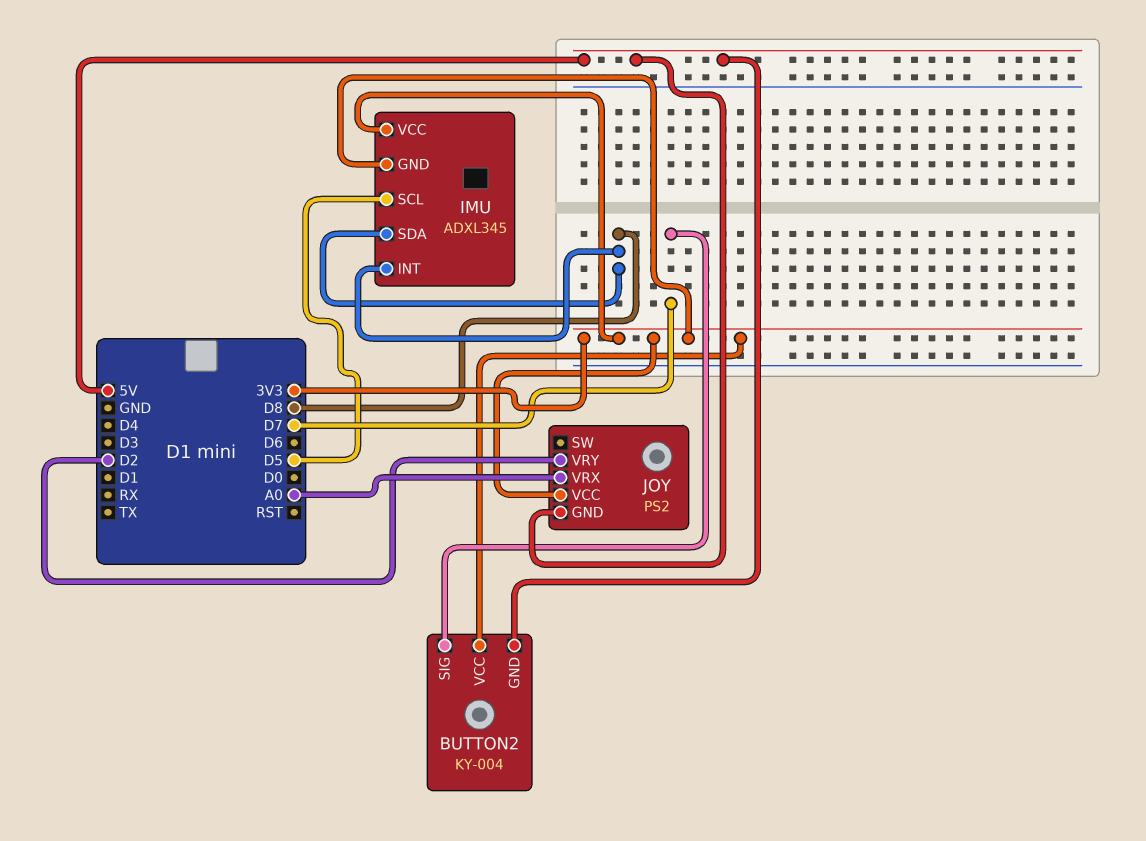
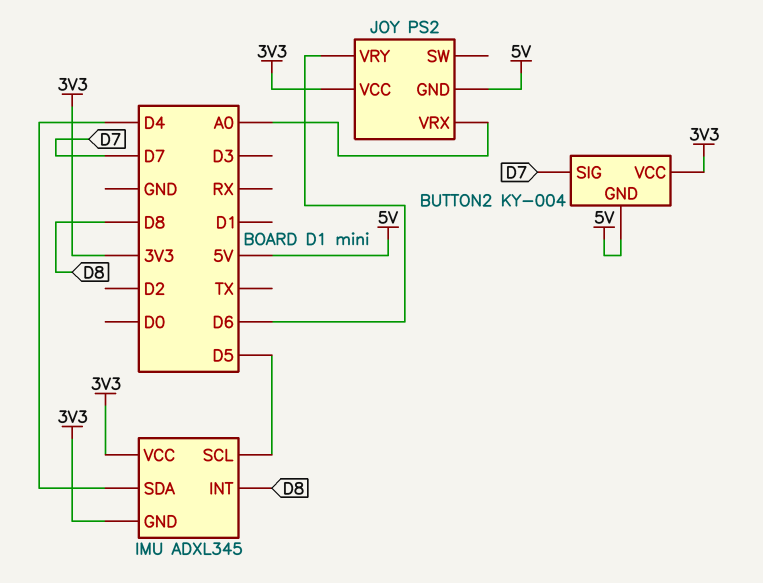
IMU pin SDA: D8 -> D4
JOY pin VRY: D2 -> D6

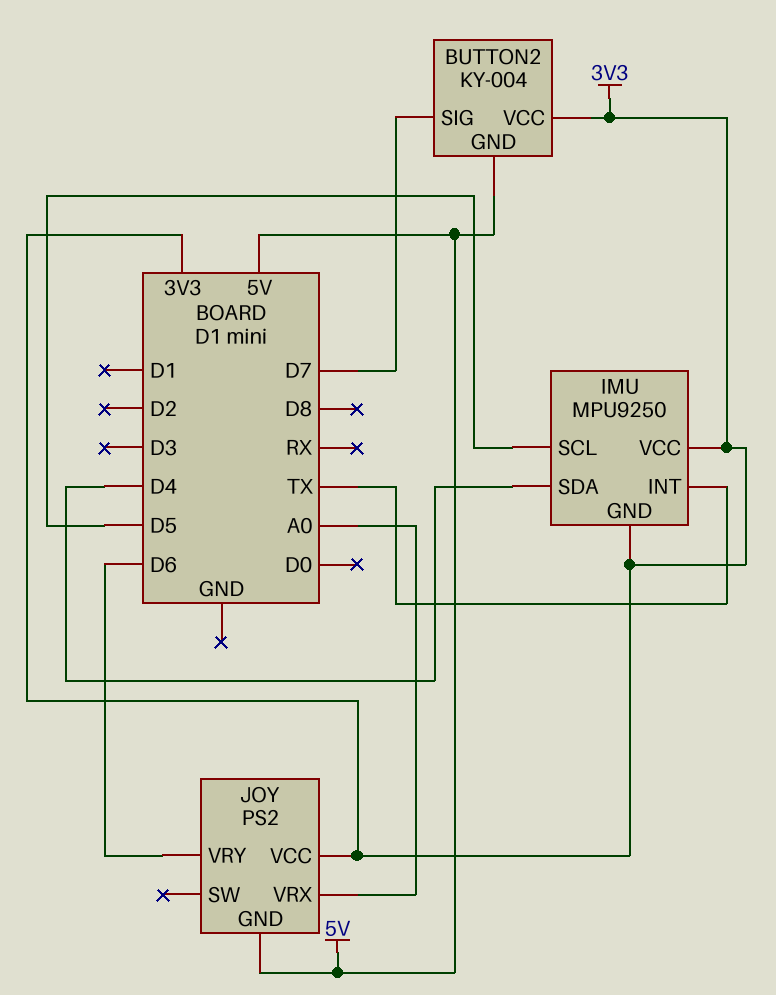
IMU: ADXL345 -> MPU9250
IMU pin INT: D8 -> TX

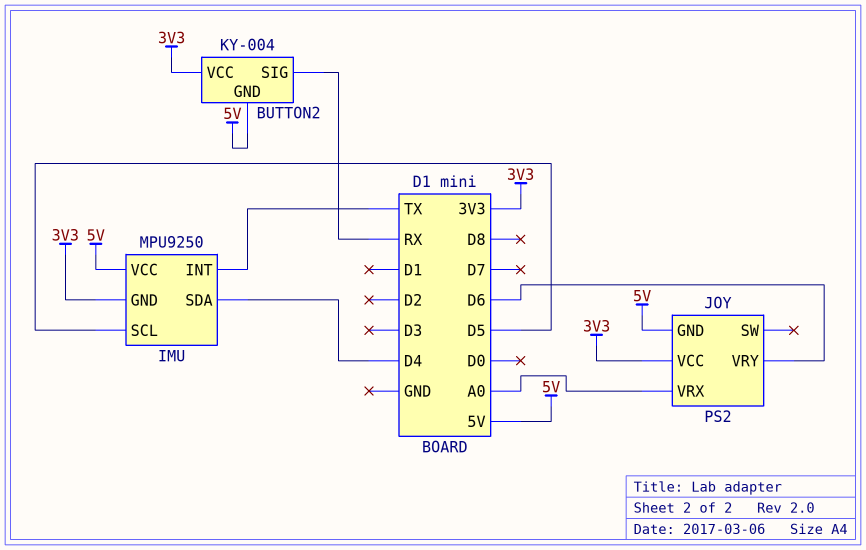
BUTTON2 pin SIG: D7 -> RX
IMU pin VCC: 3V3 -> 5V

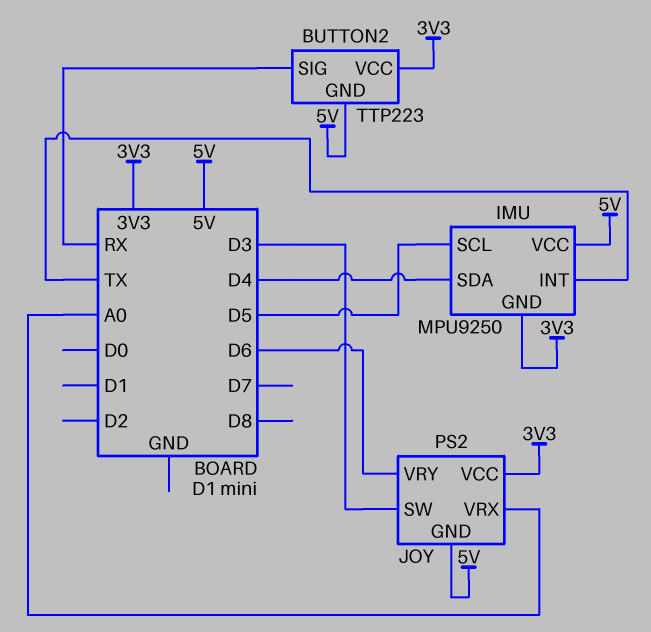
BUTTON2: KY-004 -> TTP223
JOY pin SW: none -> D3

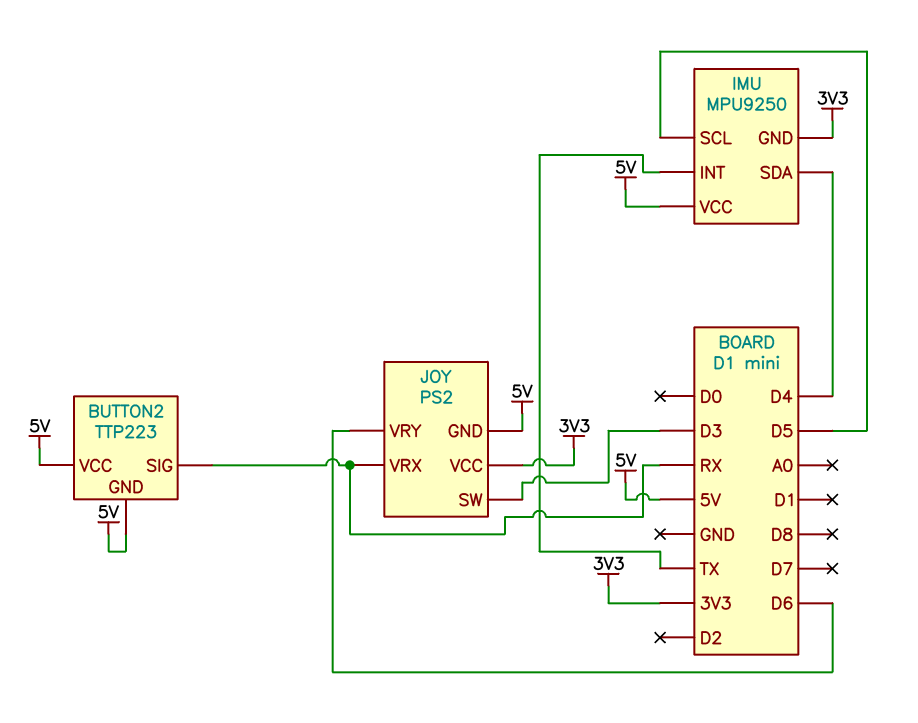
BUTTON2 pin VCC: 3V3 -> 5V
JOY pin VRX: A0 -> RX

